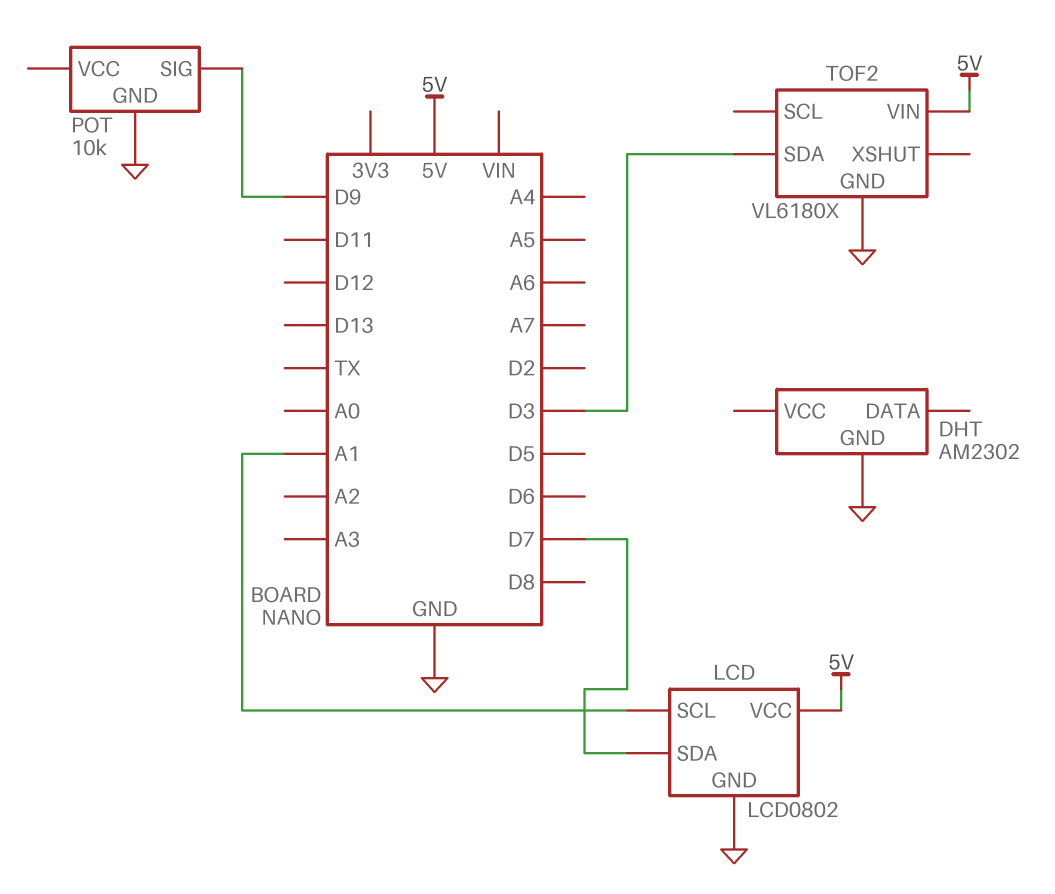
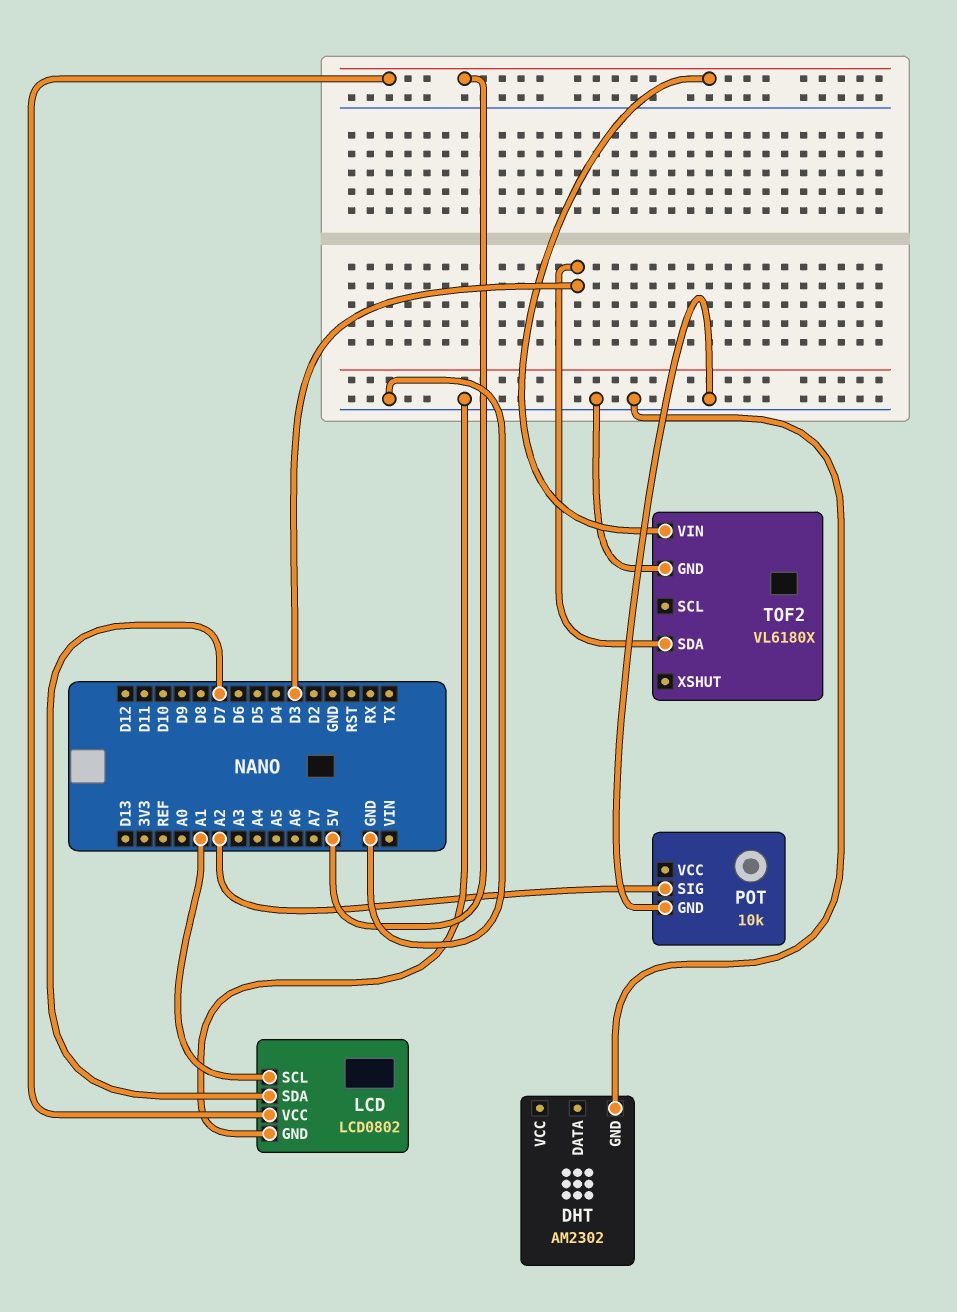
POT pin SIG: D9 -> A2

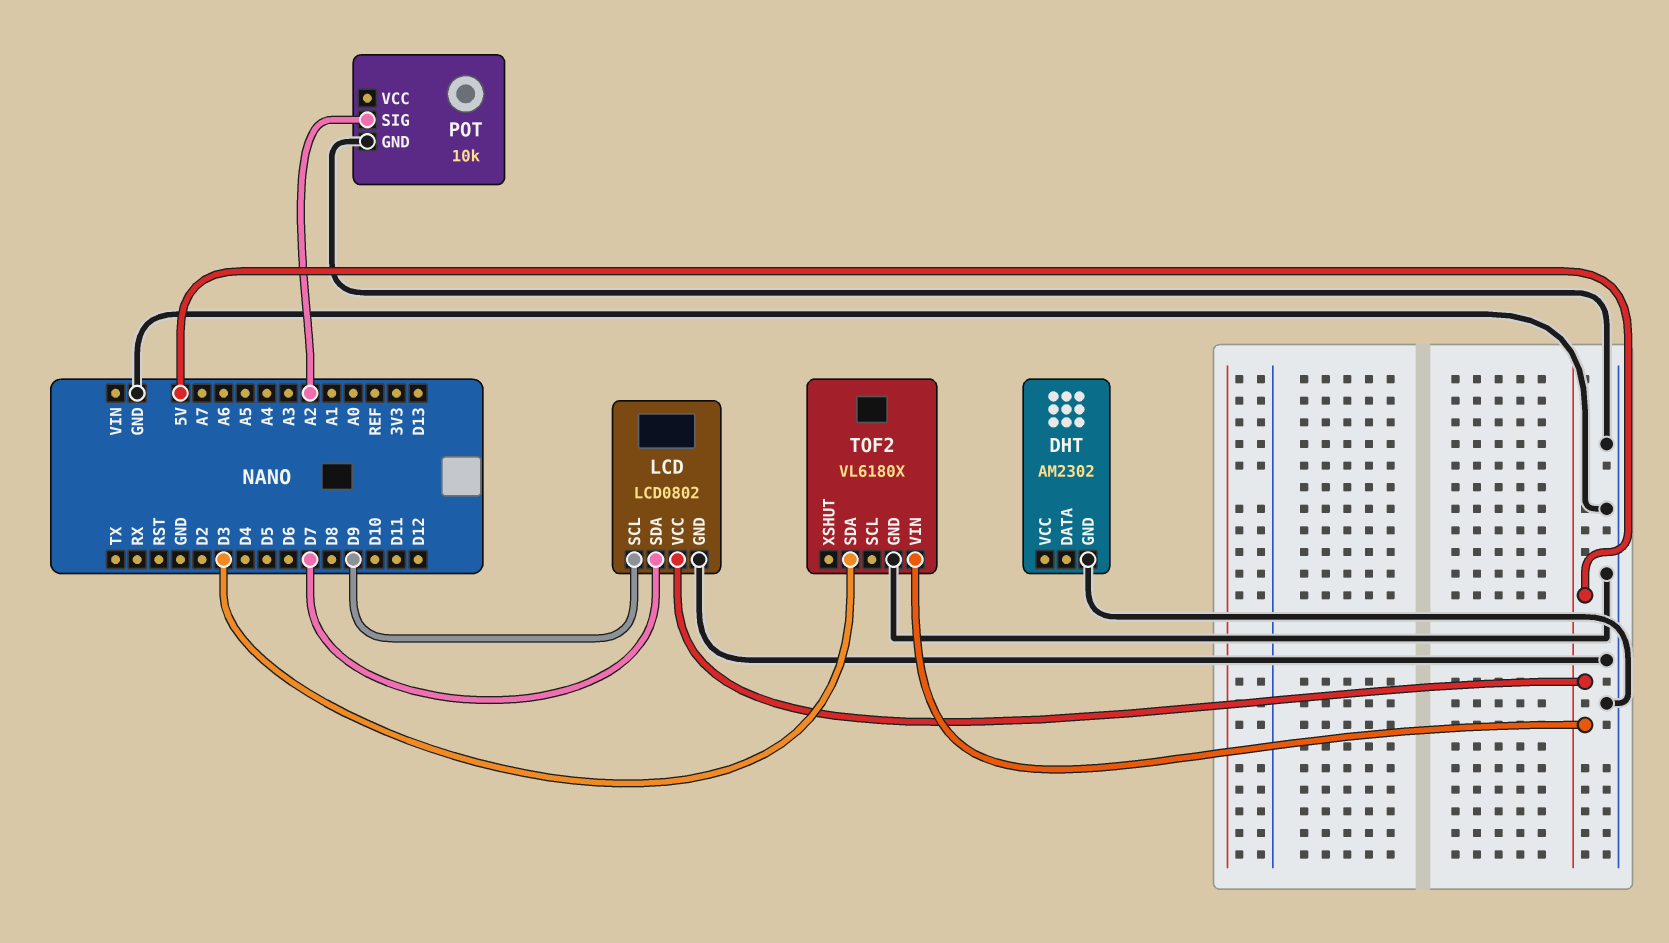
LCD pin SCL: A1 -> D9

